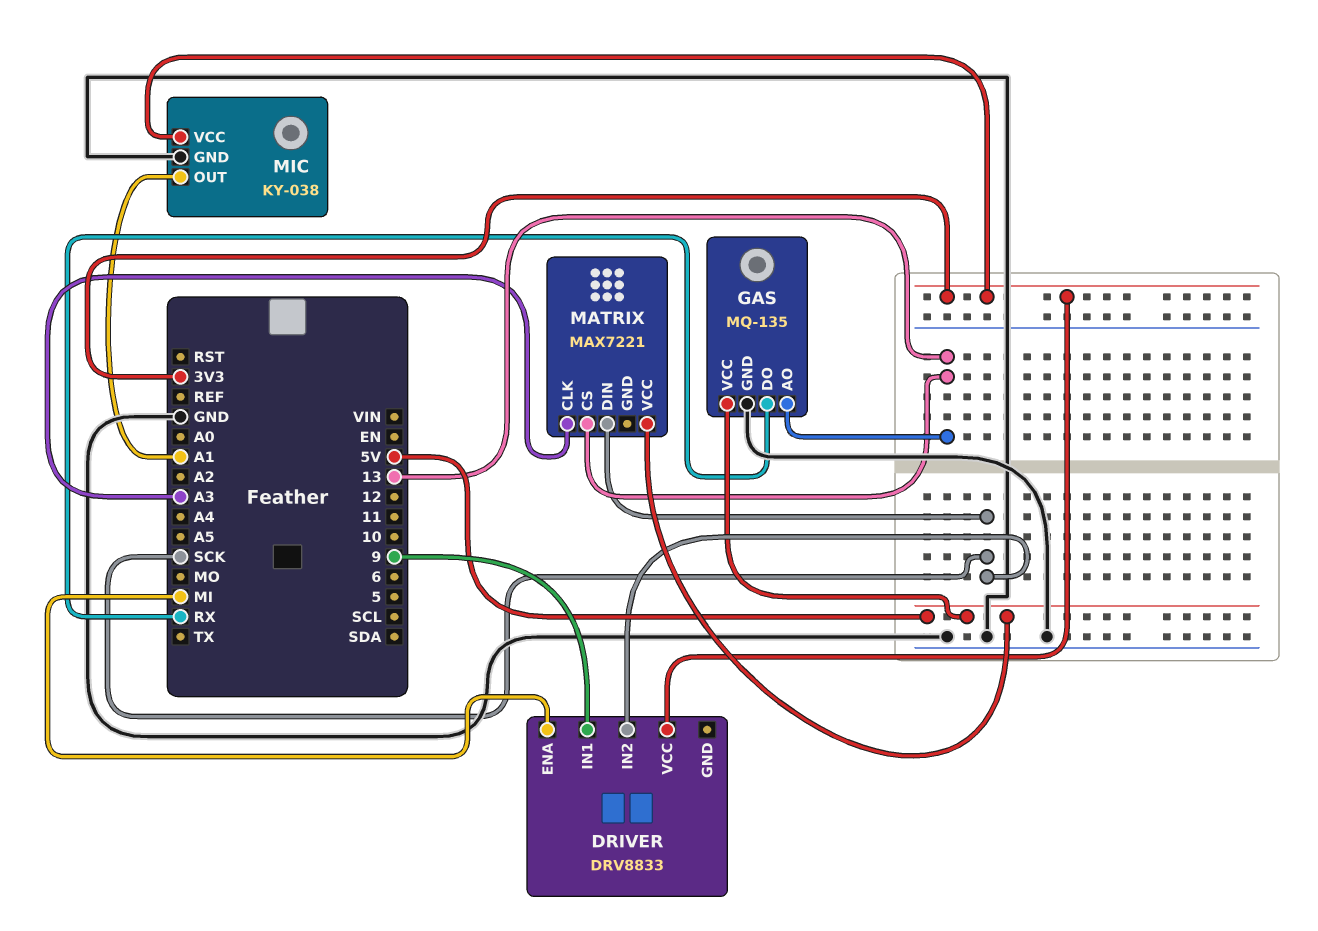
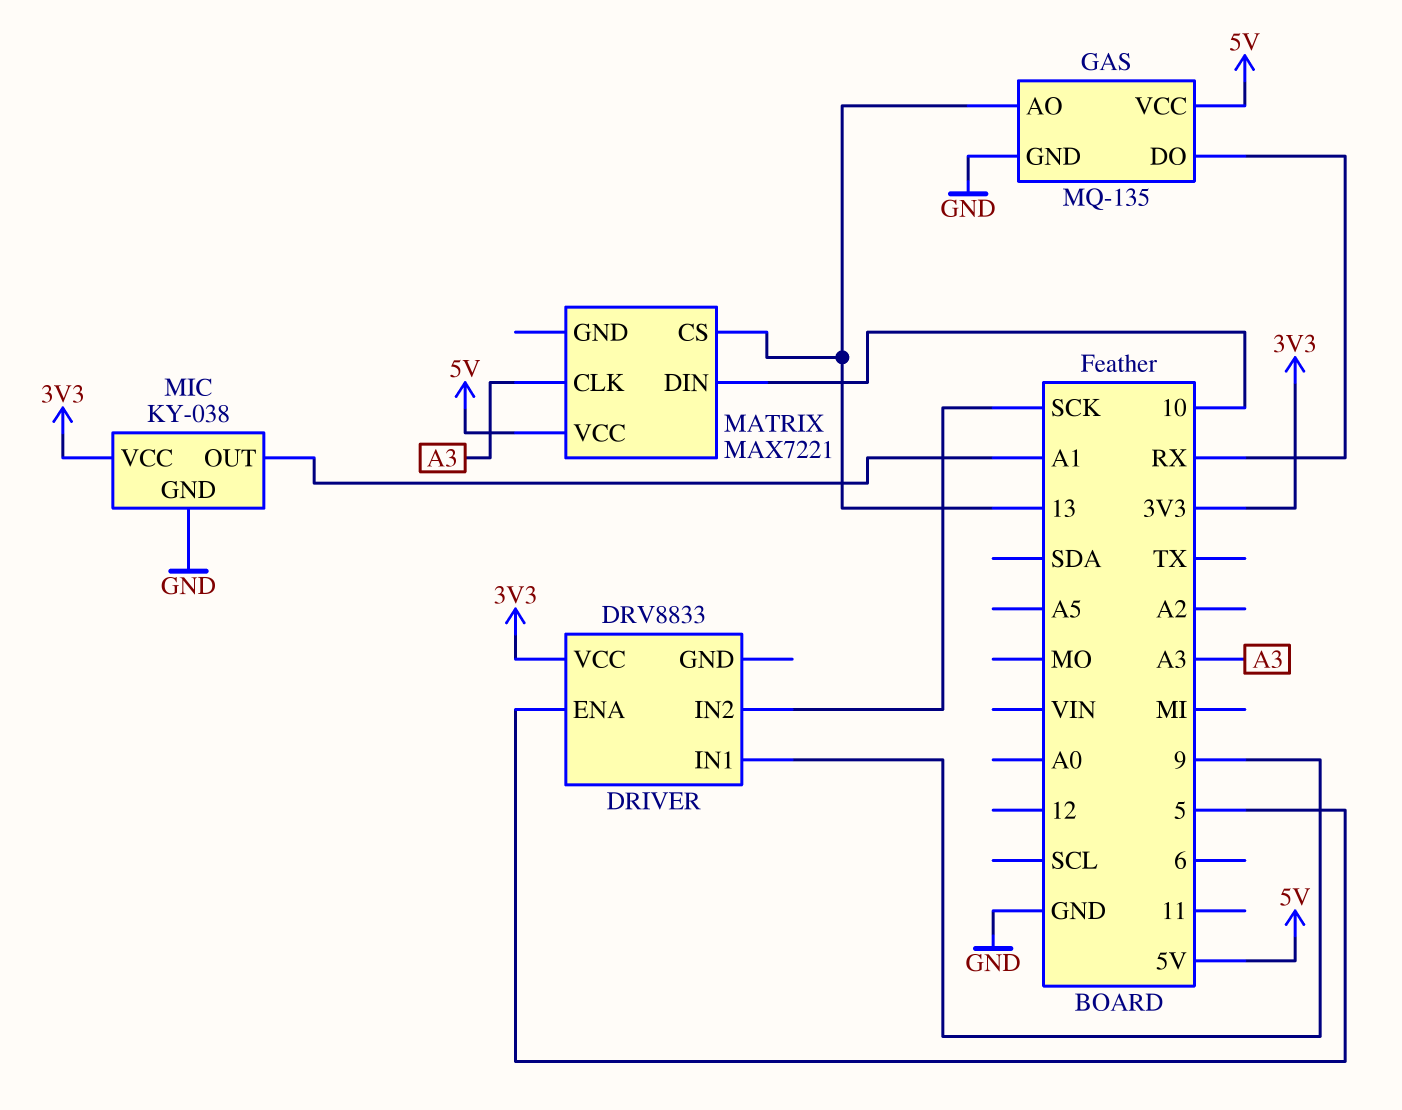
DRIVER pin ENA: MI -> 5
MATRIX pin DIN: SCK -> 10

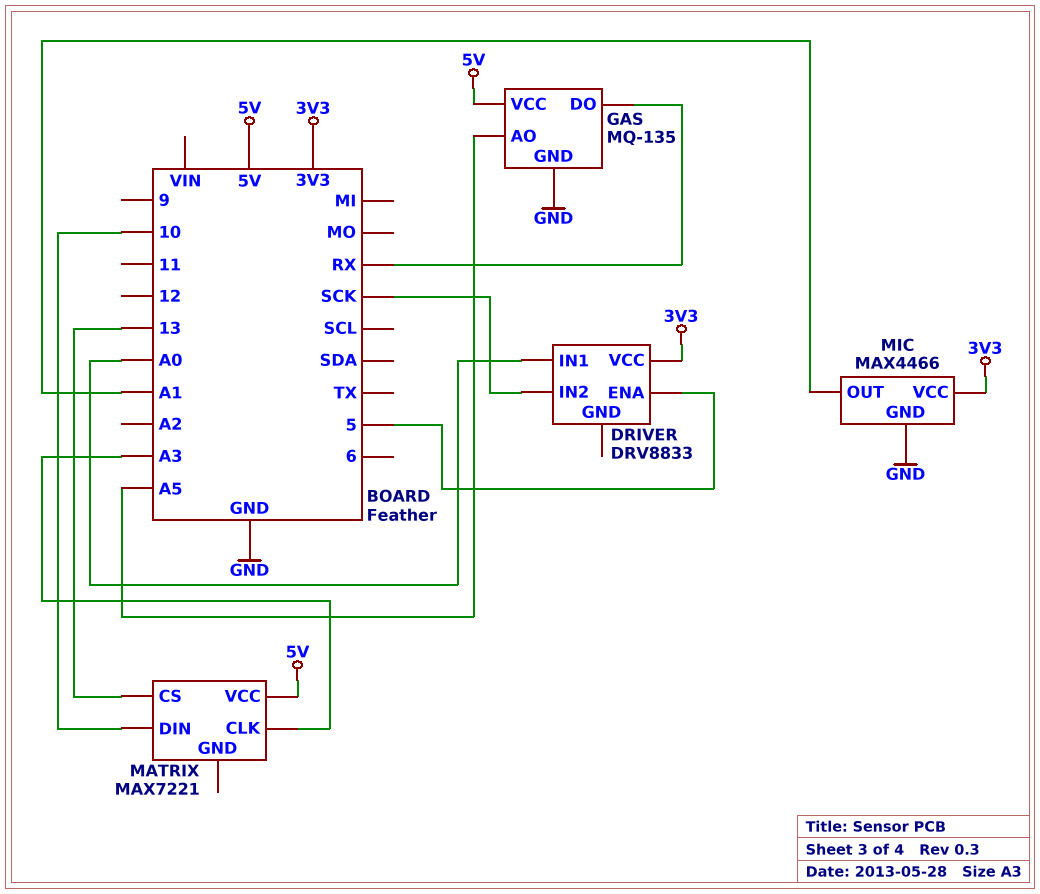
DRIVER pin IN1: 9 -> A0
GAS pin AO: 13 -> A5
MIC: KY-038 -> MAX4466

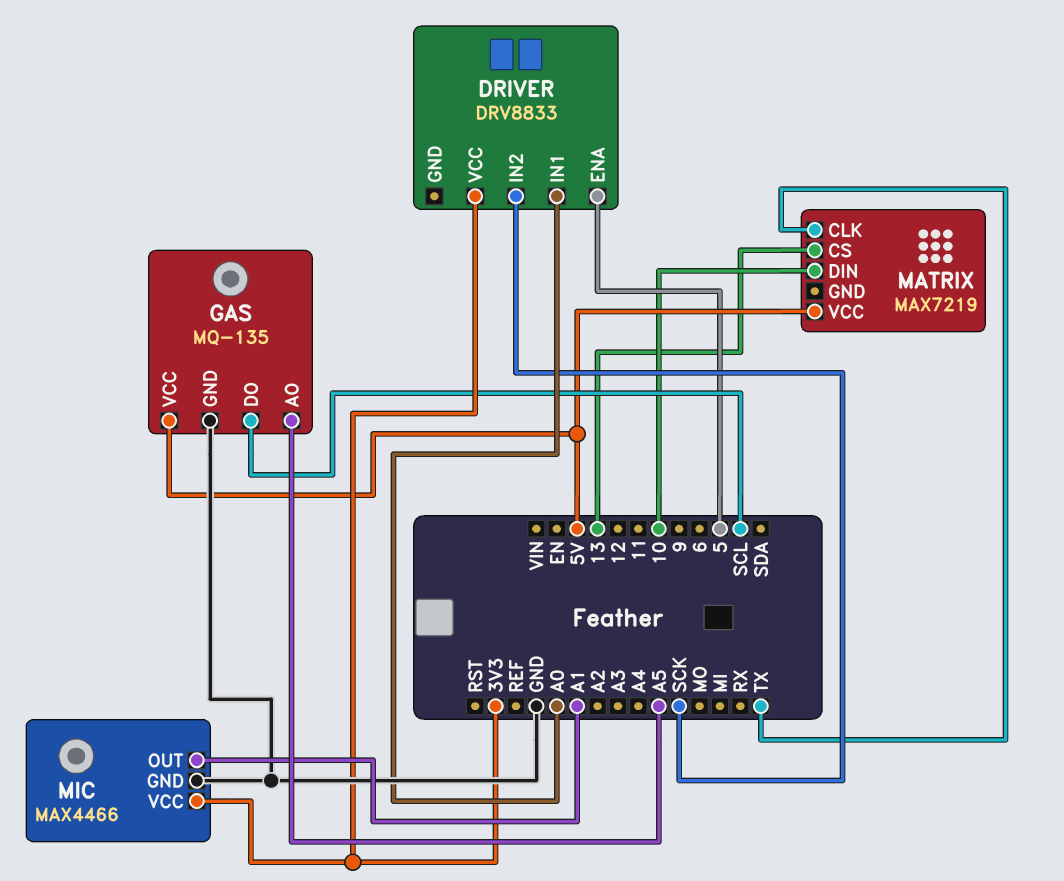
GAS pin DO: RX -> SCL
MATRIX: MAX7221 -> MAX7219
MATRIX pin CLK: A3 -> TX

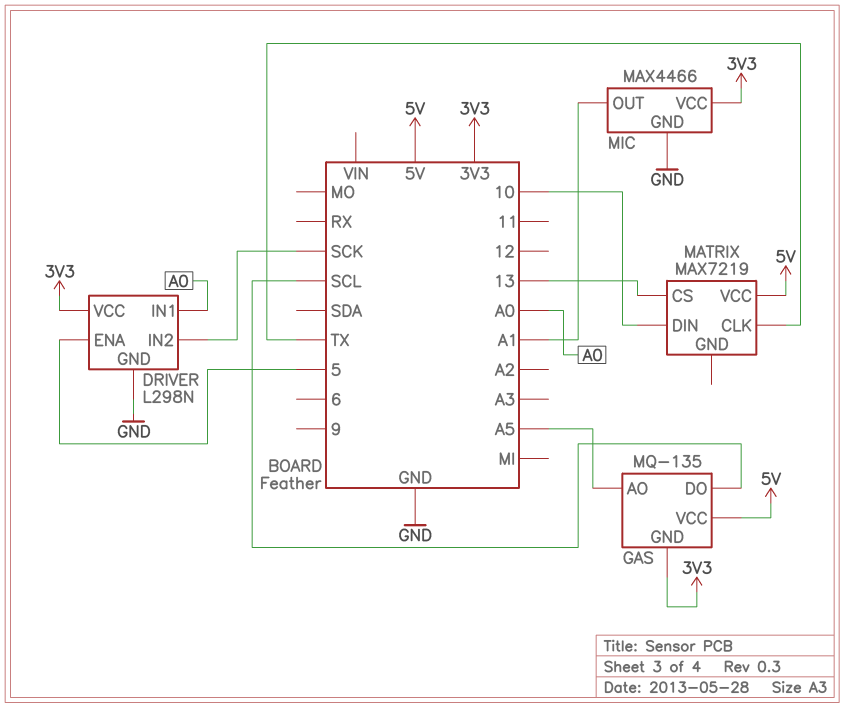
DRIVER: DRV8833 -> L298N
DRIVER pin GND: none -> GND
GAS pin GND: GND -> 3V3

